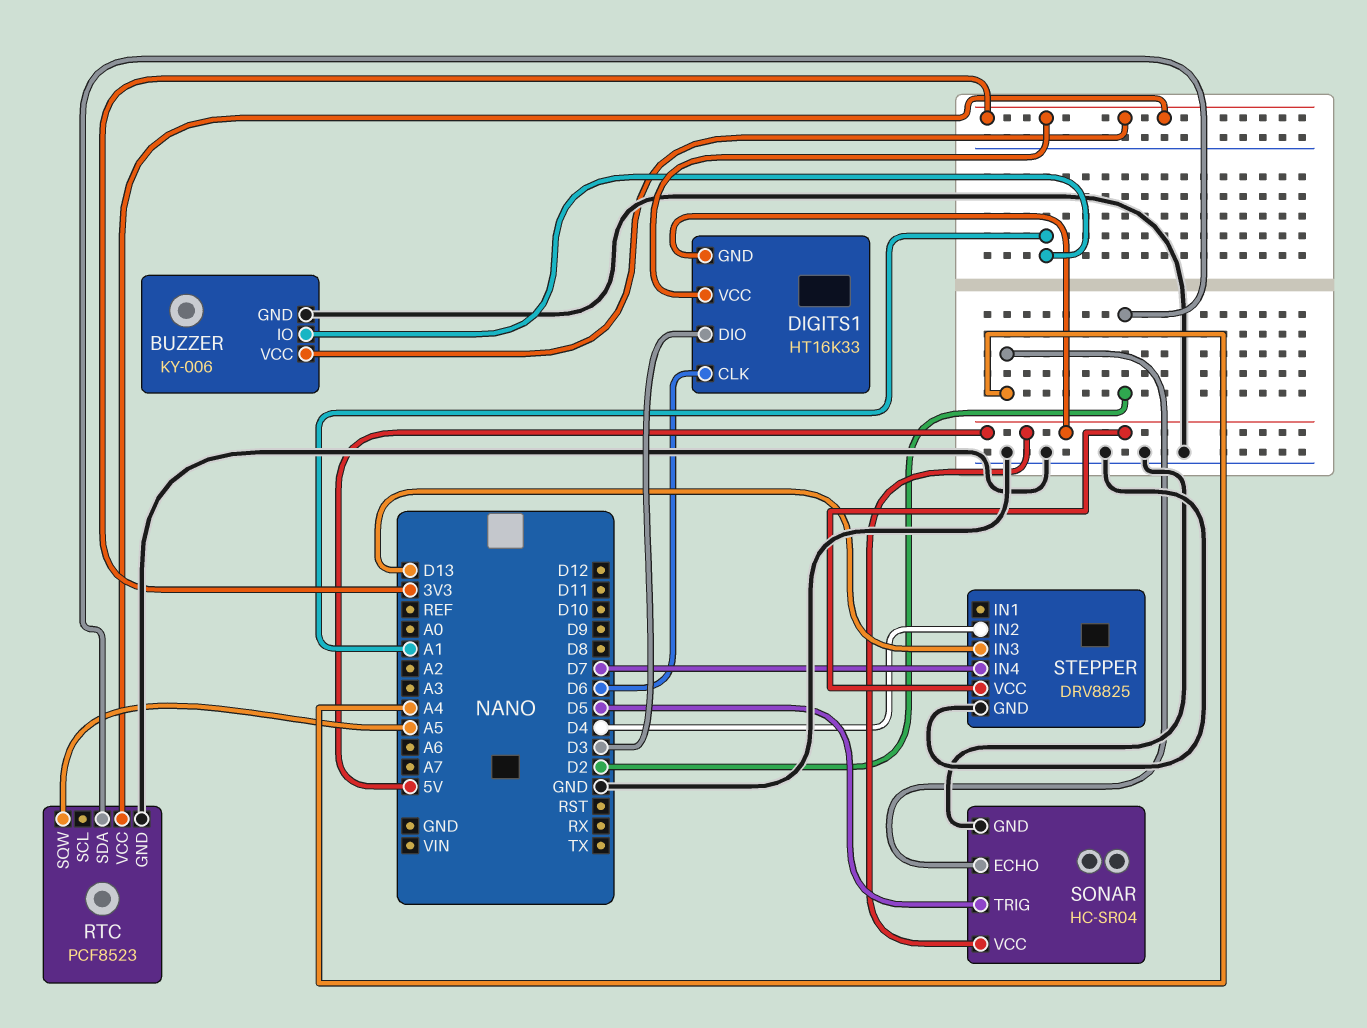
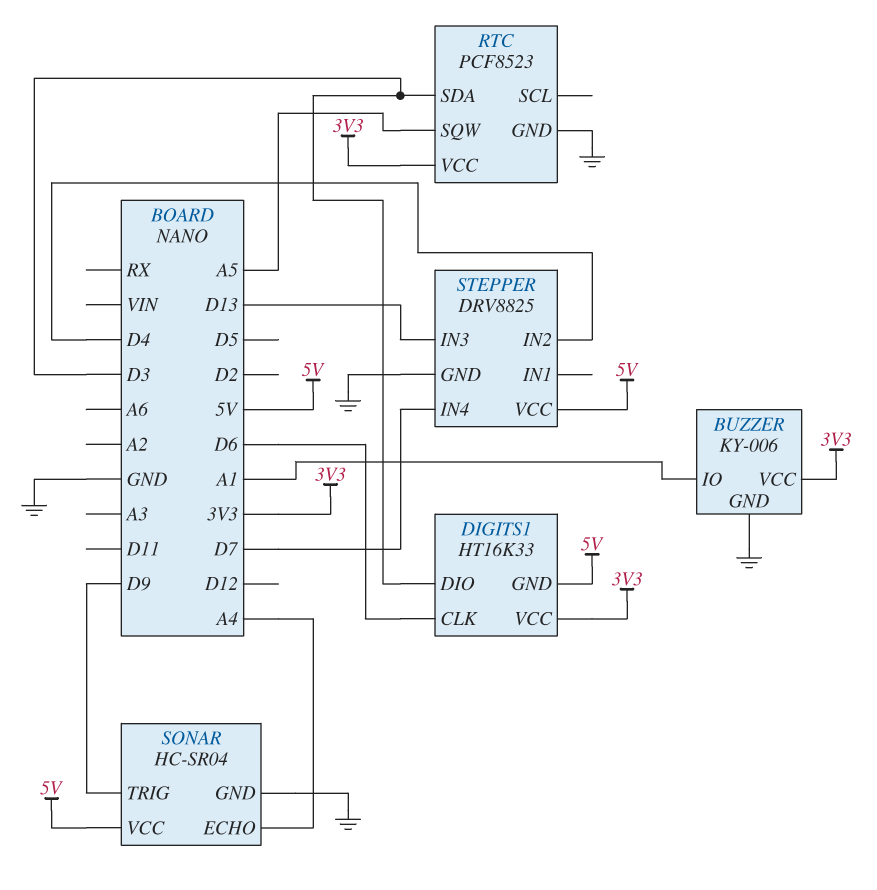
RTC pin SDA: D2 -> D3
SONAR pin TRIG: D5 -> D9

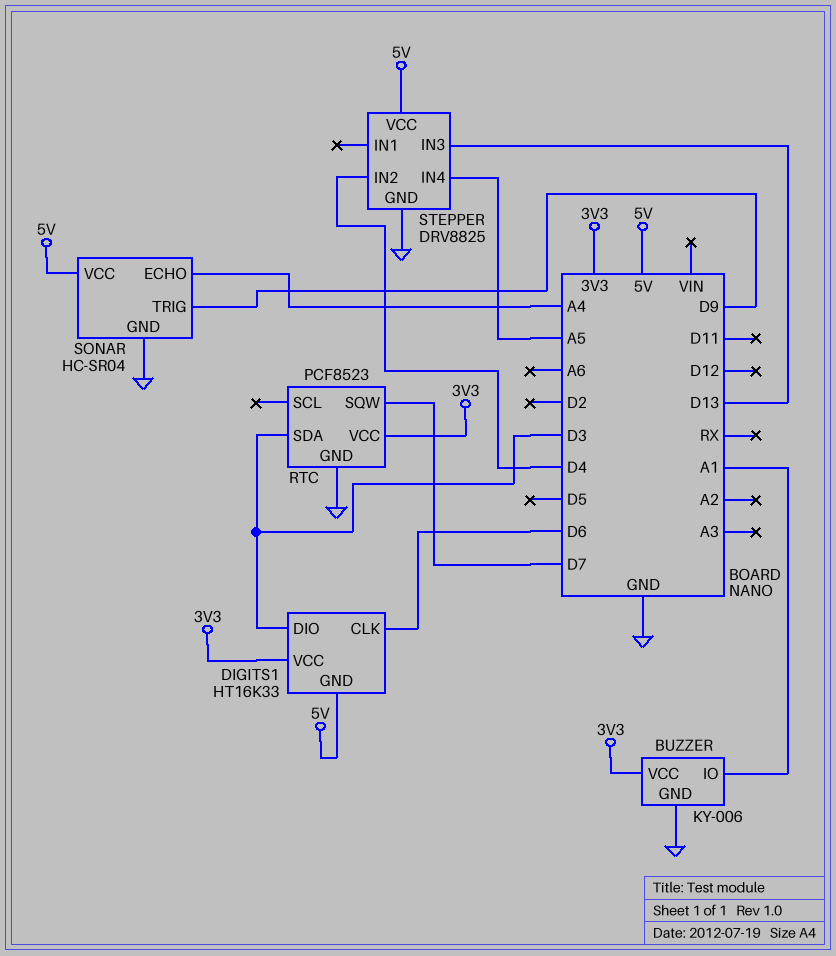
RTC pin SQW: A5 -> D7
STEPPER pin IN4: D7 -> A5

